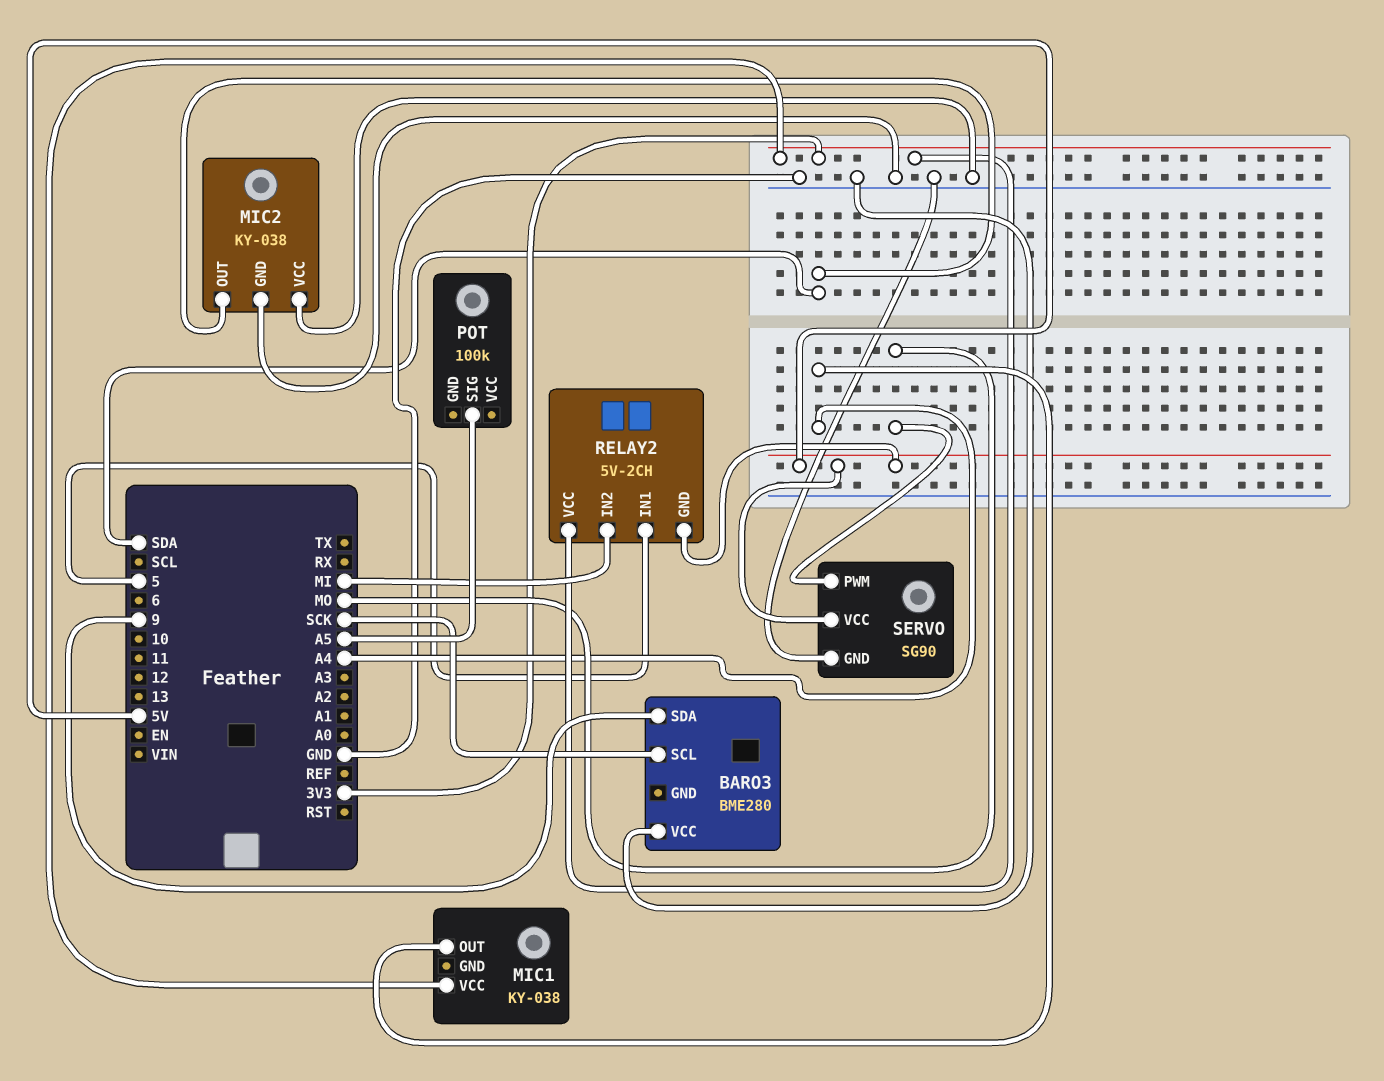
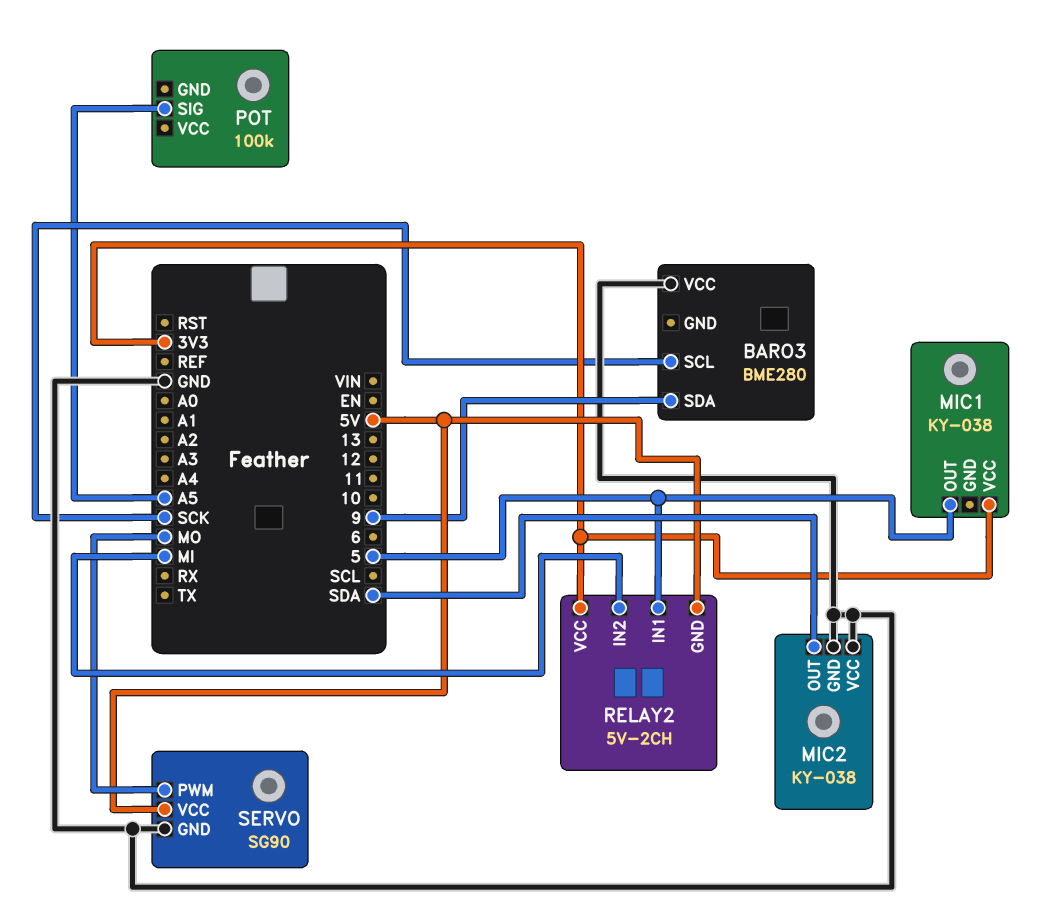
MIC1 pin OUT: A4 -> 5

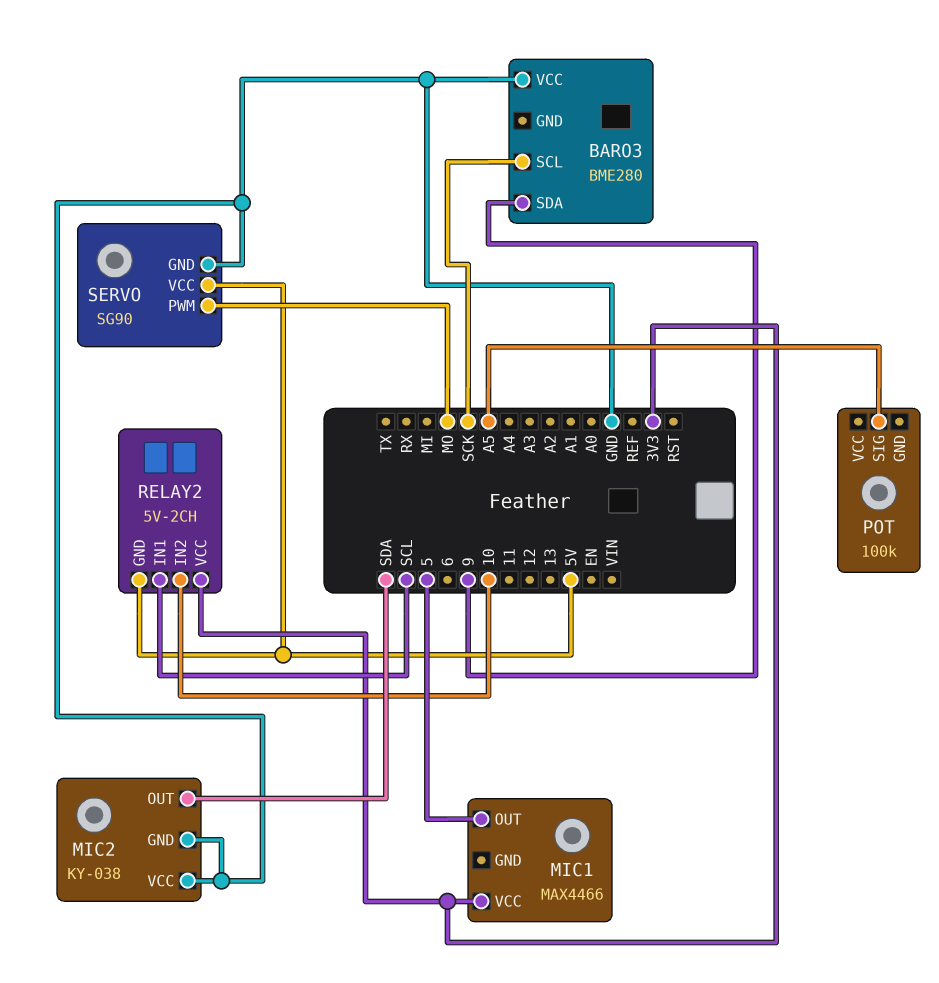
MIC1: KY-038 -> MAX4466
RELAY2 pin IN1: 5 -> SCL
RELAY2 pin IN2: MI -> 10

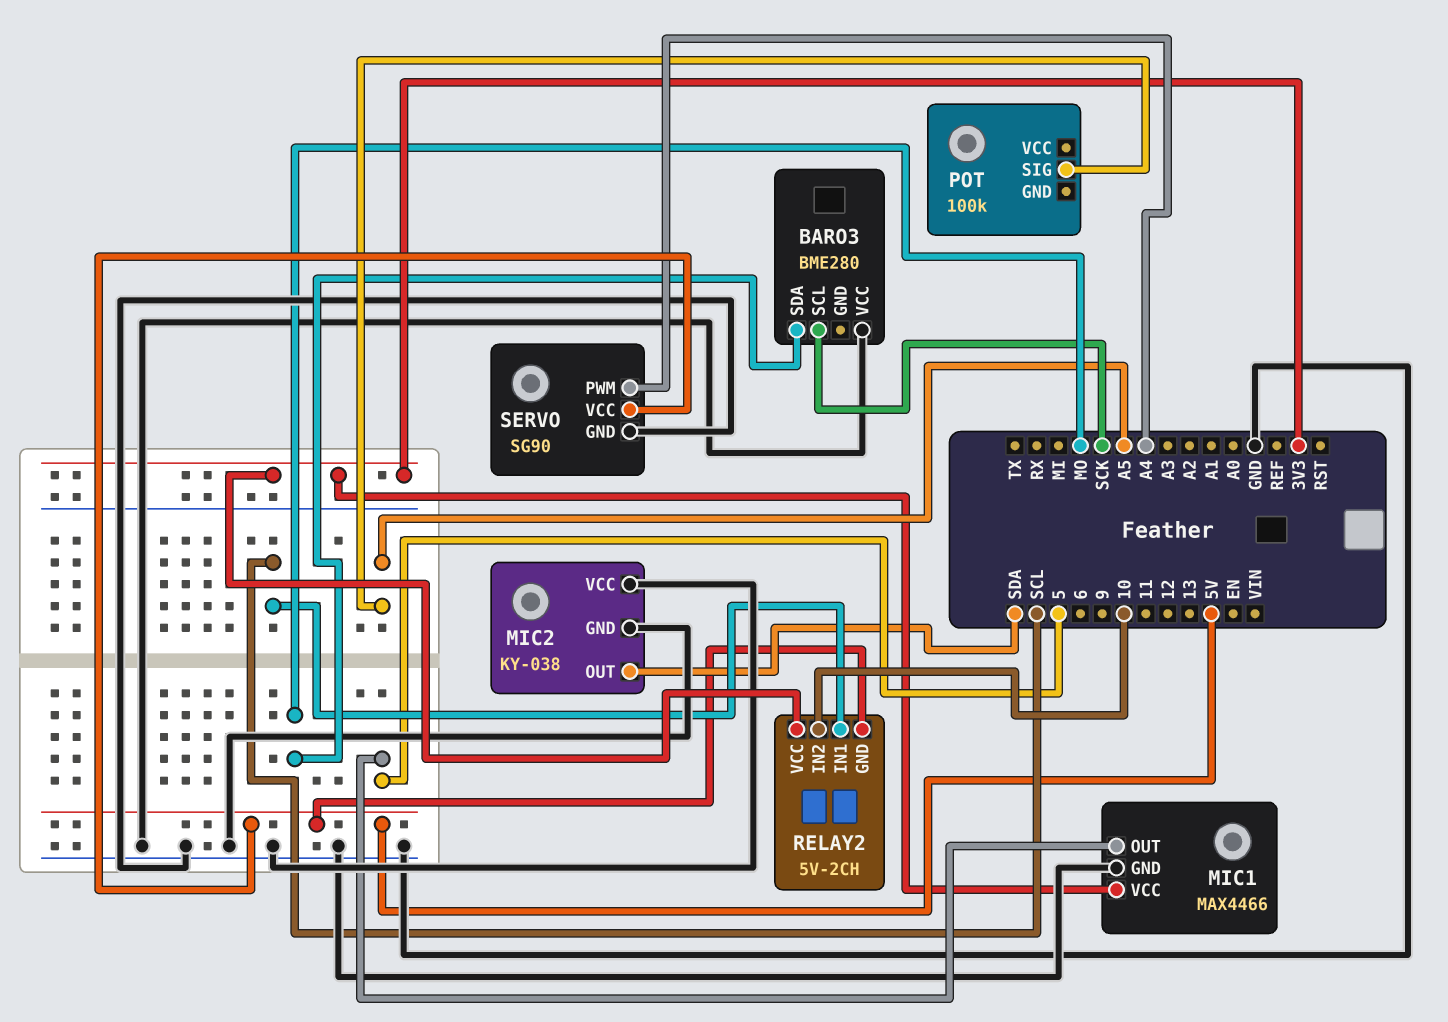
BARO3 pin SDA: 9 -> MO
MIC1 pin GND: none -> GND
SERVO pin PWM: MO -> A4

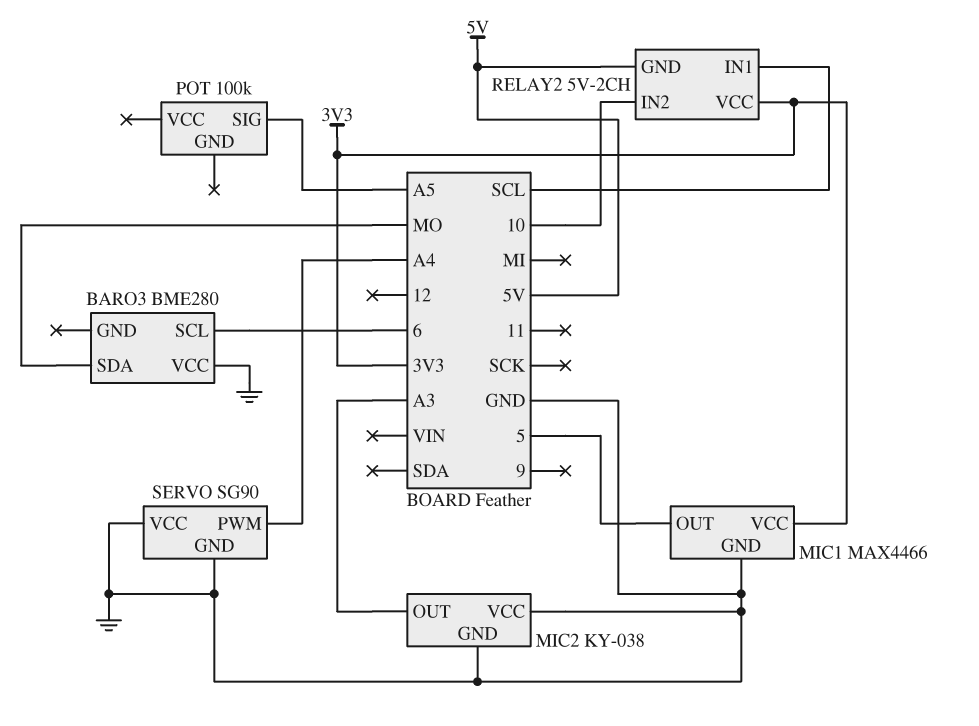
BARO3 pin SCL: SCK -> 6
MIC2 pin OUT: SDA -> A3
SERVO pin VCC: 5V -> GND

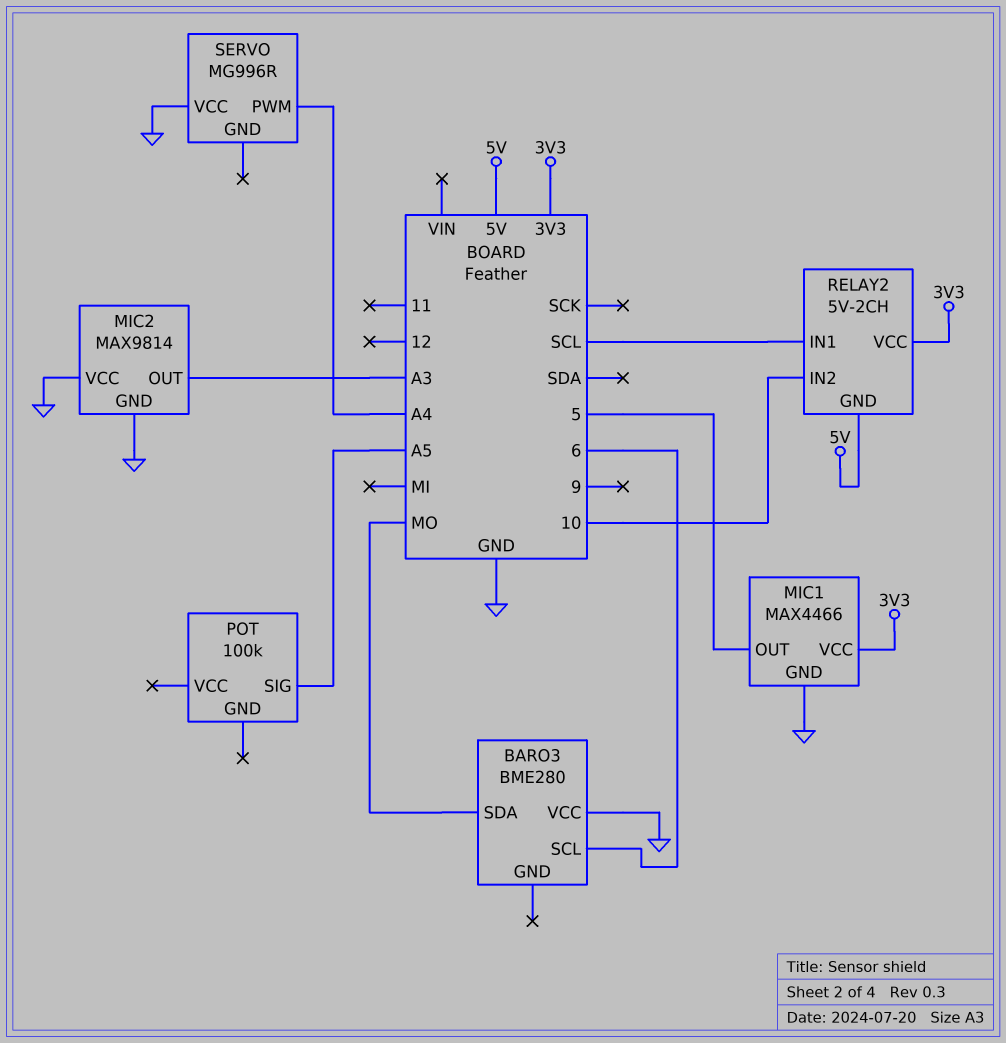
MIC2: KY-038 -> MAX9814
SERVO: SG90 -> MG996R
SERVO pin GND: GND -> none

